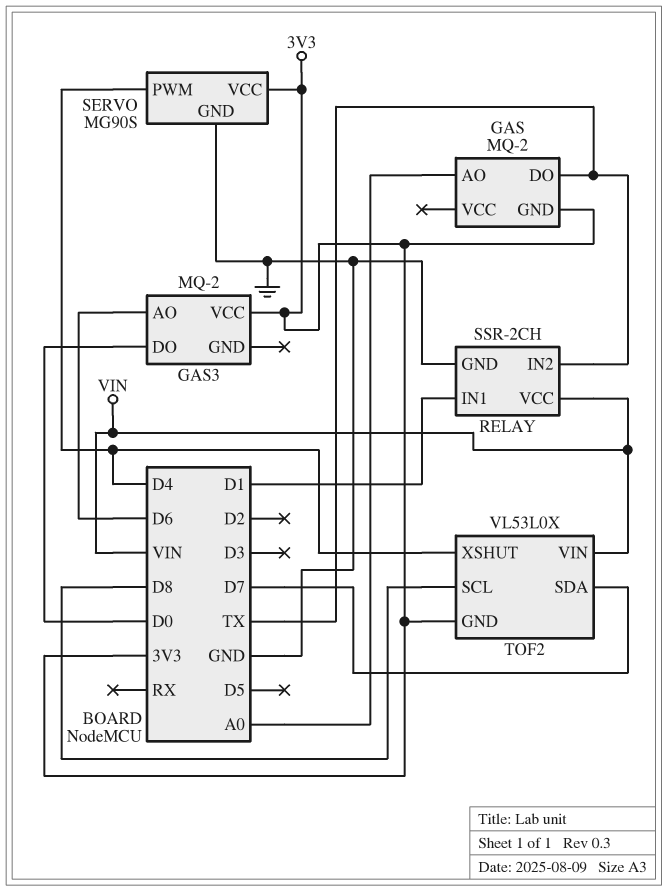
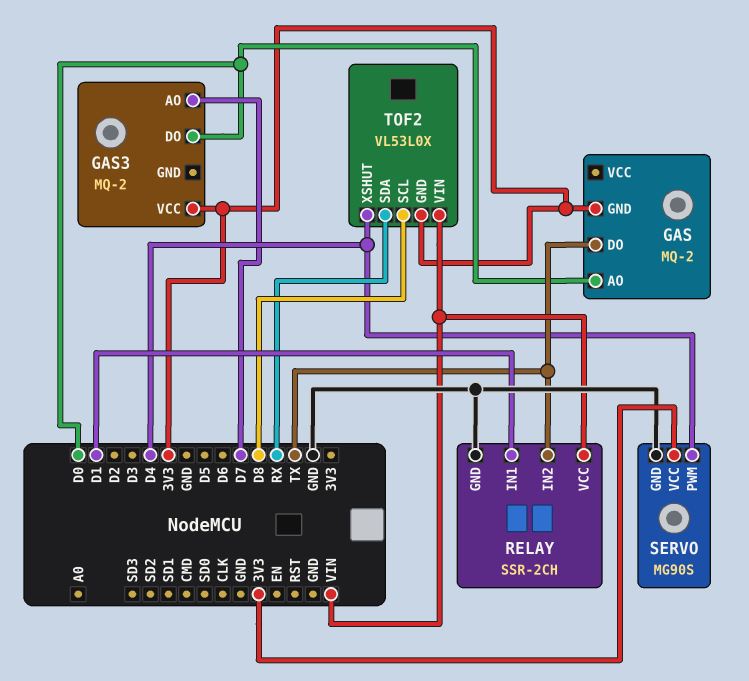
GAS pin AO: A0 -> D0
GAS3 pin AO: D6 -> D7
TOF2 pin SDA: D7 -> RX

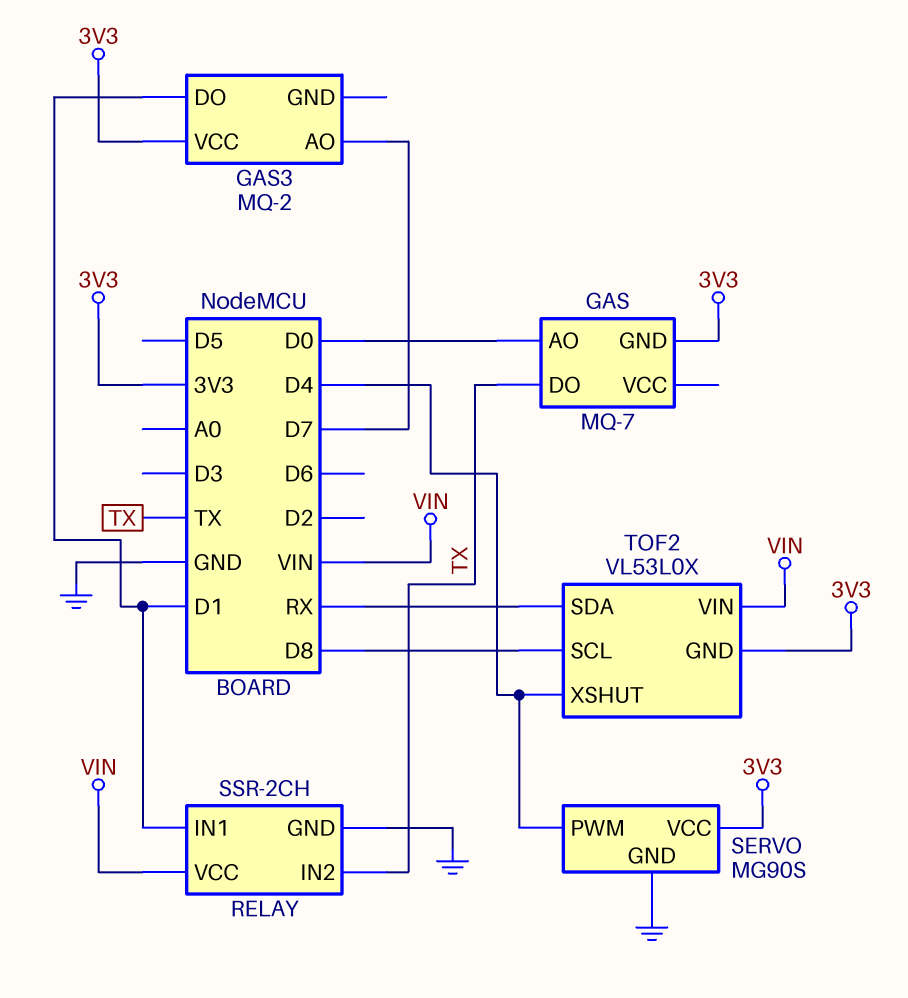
GAS: MQ-2 -> MQ-7
GAS3 pin DO: D0 -> D1

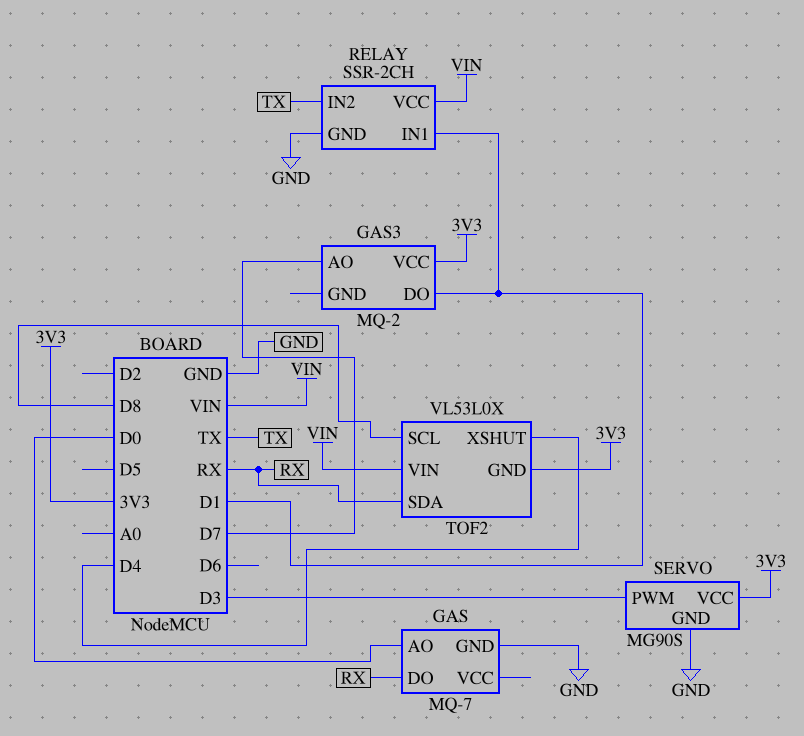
GAS pin DO: TX -> RX
GAS pin GND: 3V3 -> GND
SERVO pin PWM: D4 -> D3

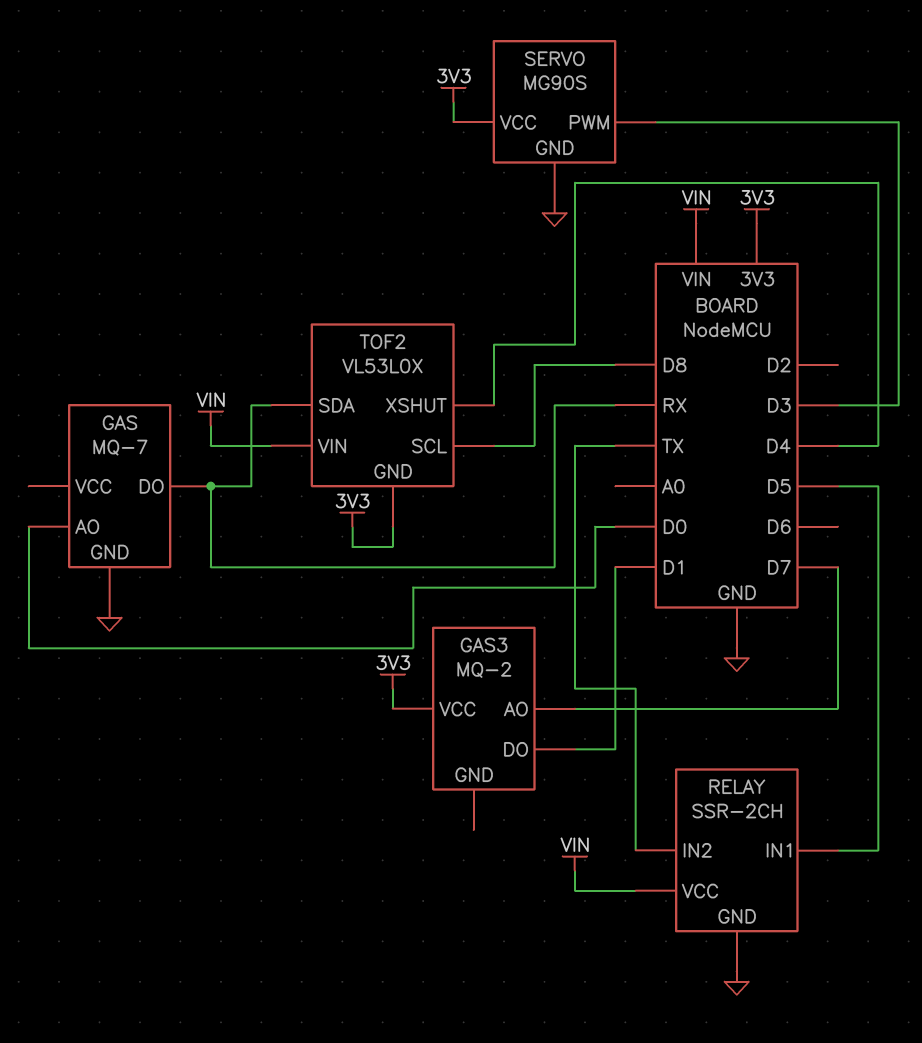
RELAY pin IN1: D1 -> D5

